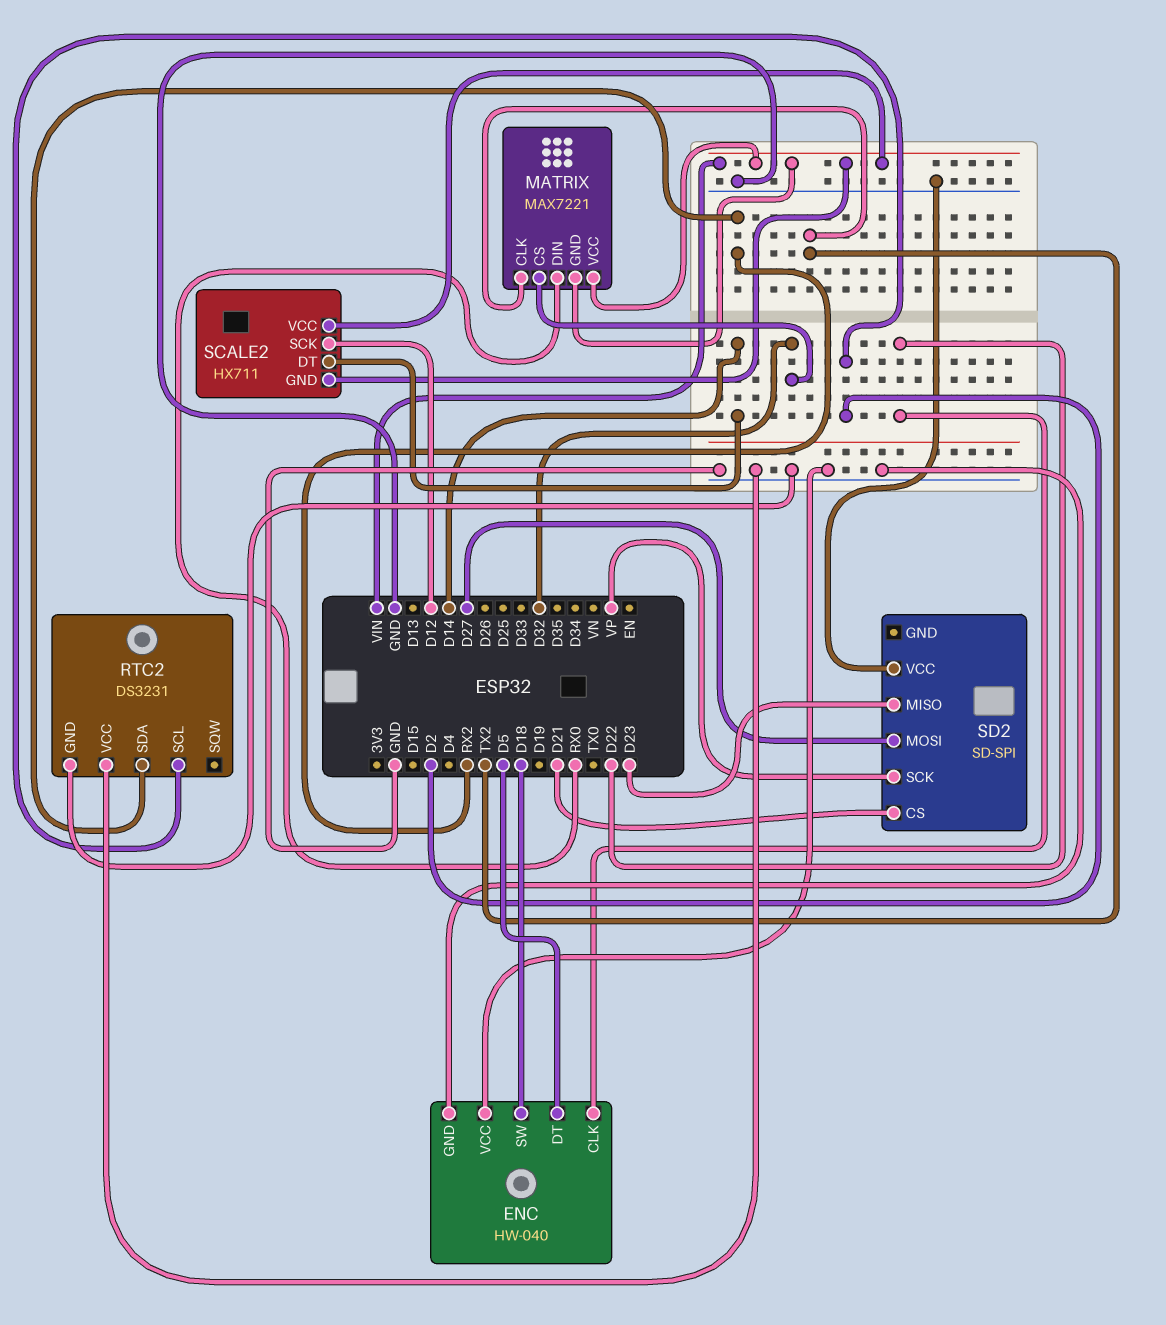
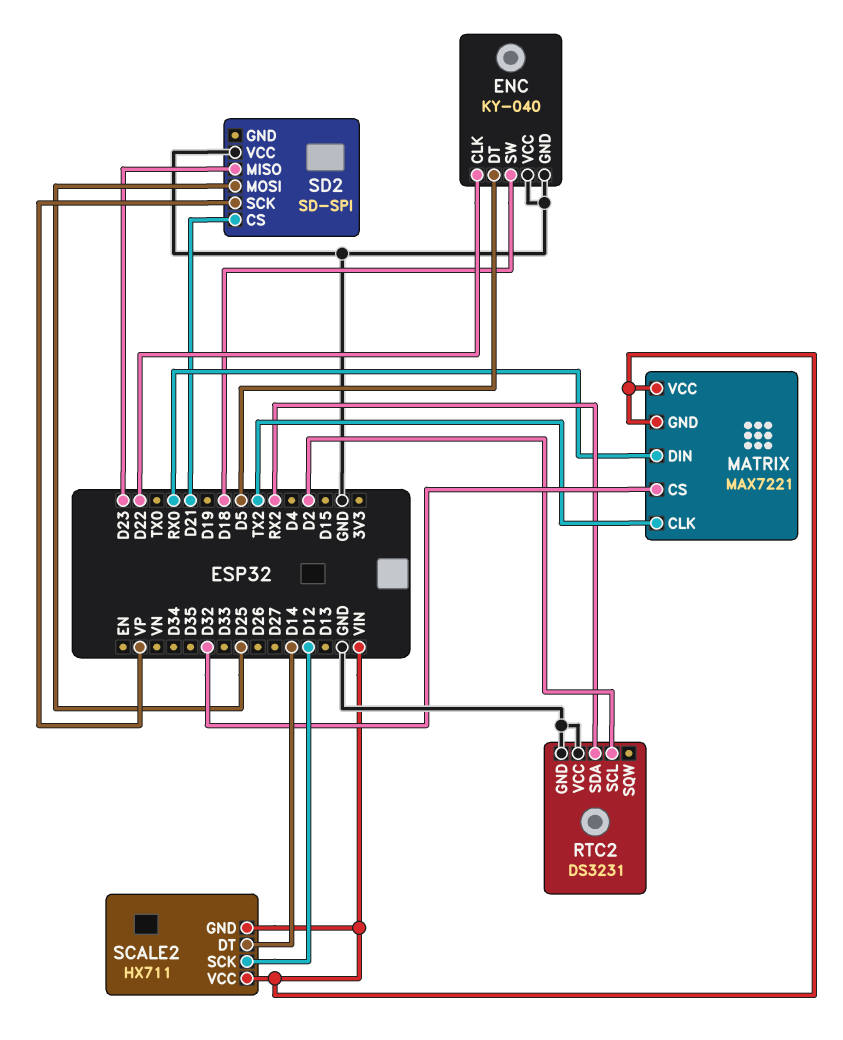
ENC: HW-040 -> KY-040
SD2 pin MOSI: D27 -> D25

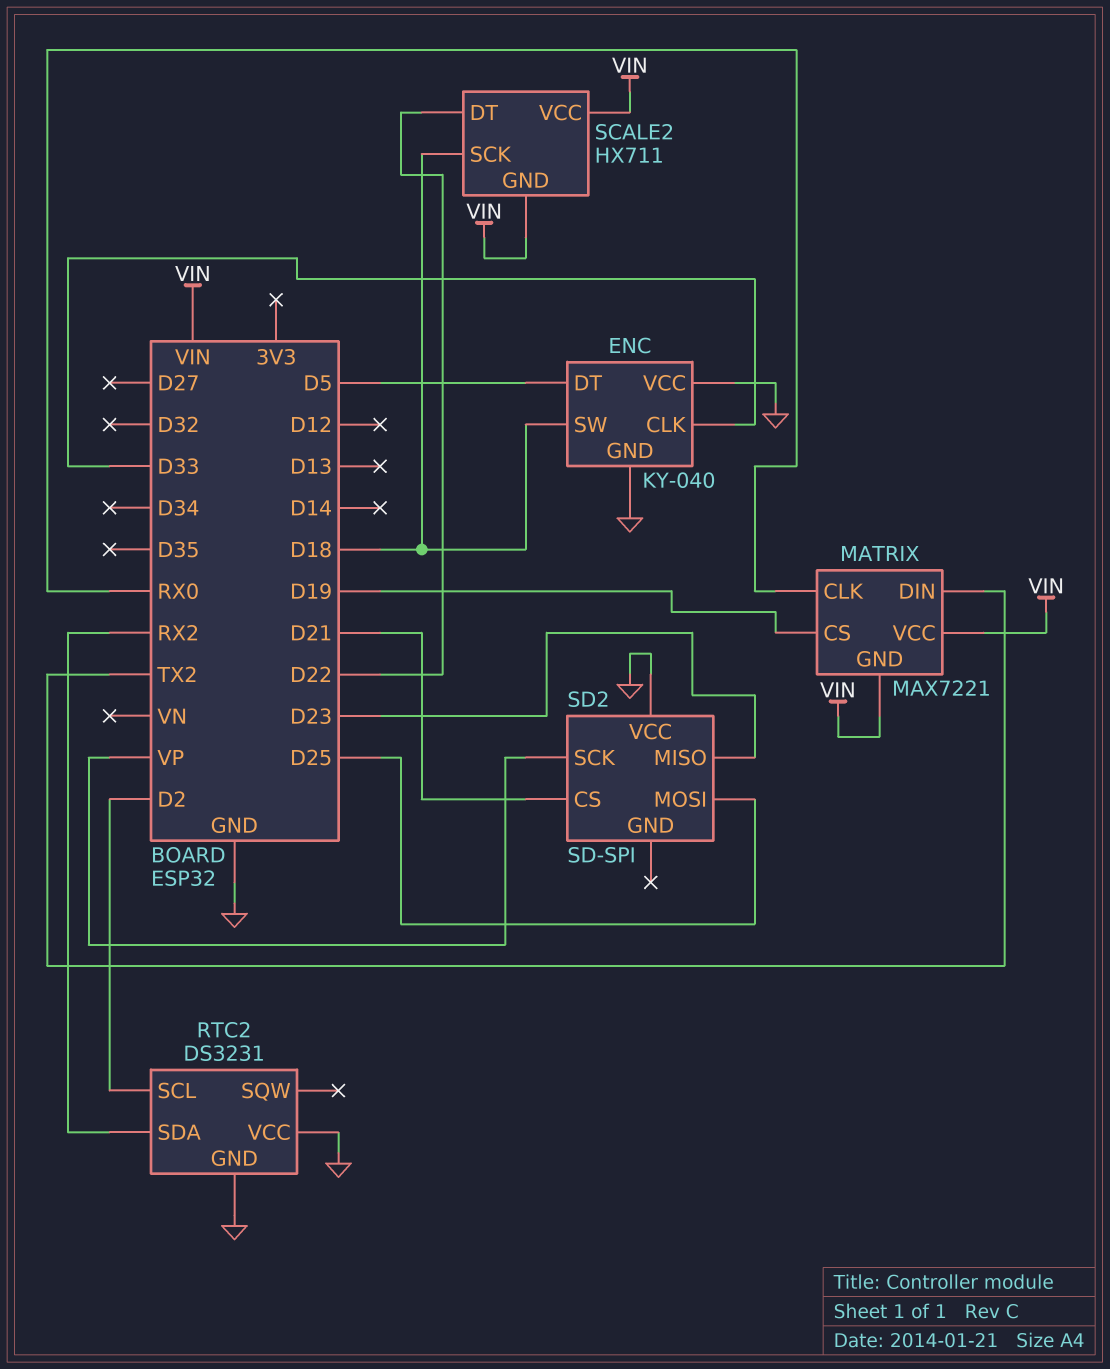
ENC pin CLK: D22 -> D33
MATRIX pin CLK: TX2 -> RX0
MATRIX pin CS: D32 -> D19
MATRIX pin DIN: RX0 -> TX2
SCALE2 pin DT: D14 -> D22
SCALE2 pin SCK: D12 -> D18

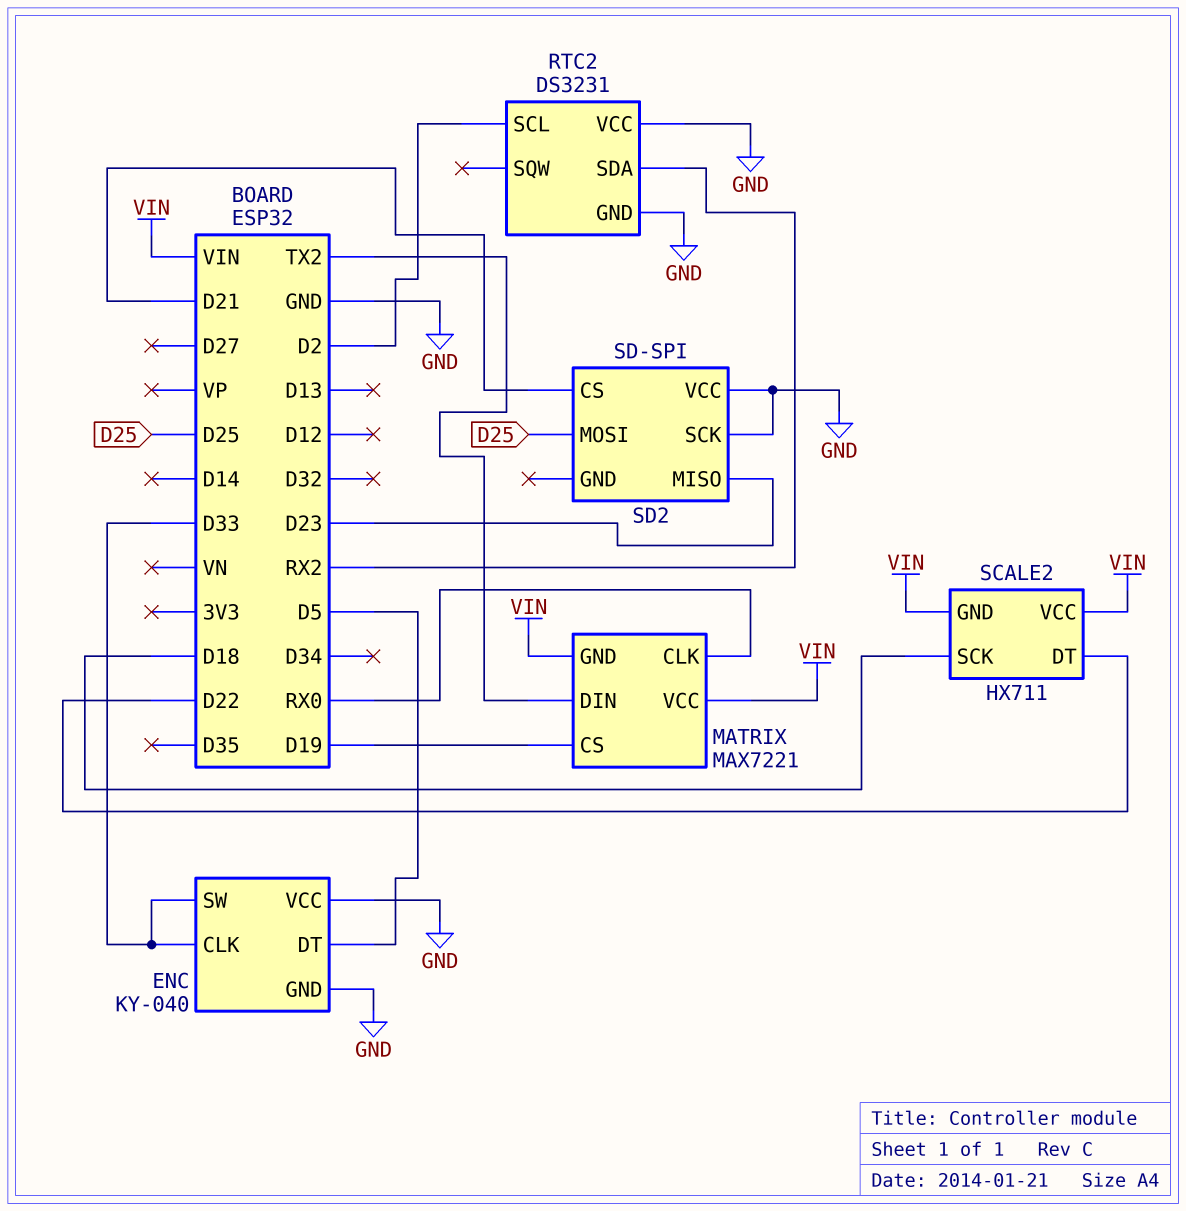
ENC pin SW: D18 -> D33
SD2 pin SCK: VP -> GND

